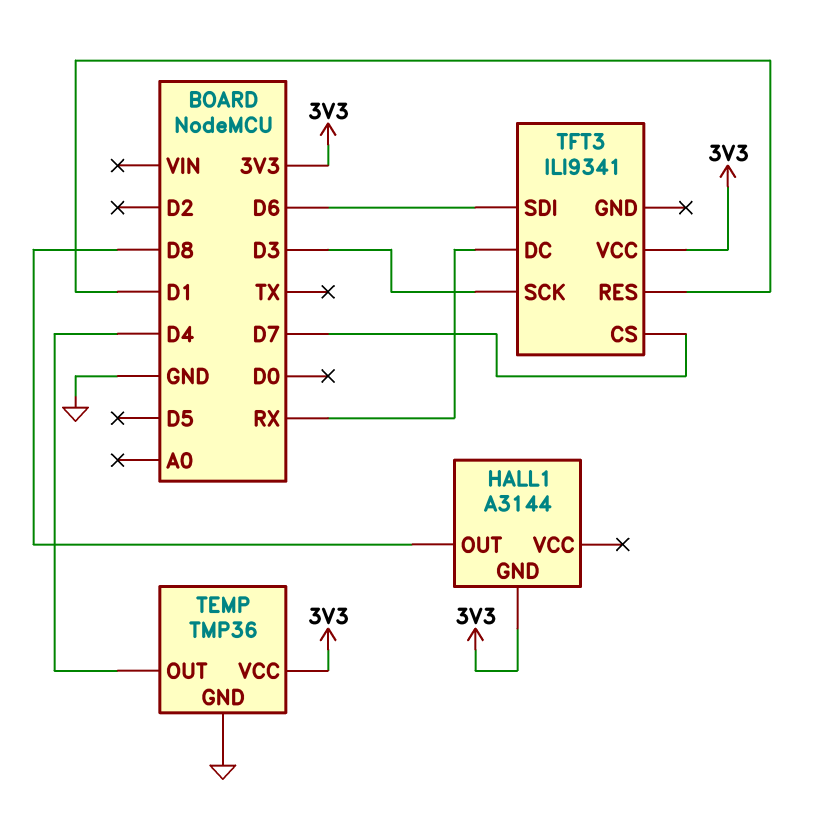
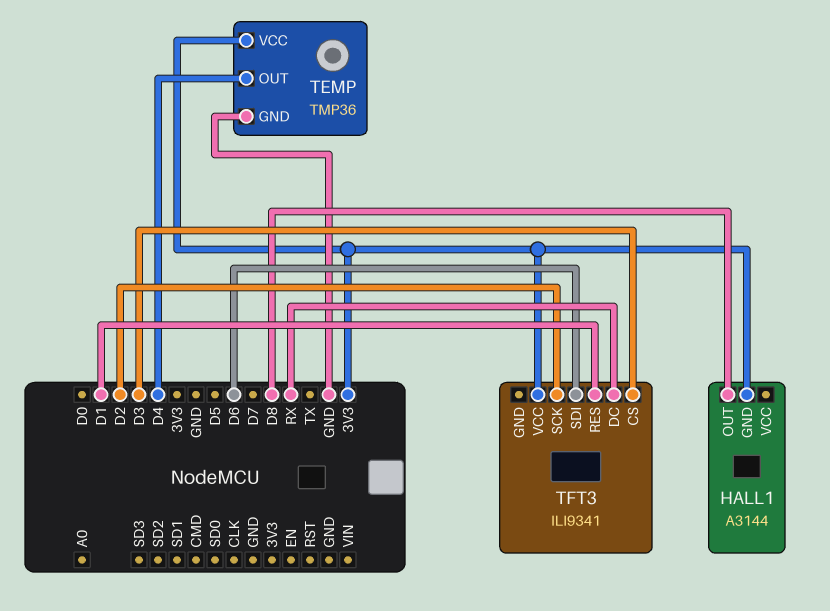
TFT3 pin CS: D7 -> D3
TFT3 pin SCK: D3 -> D2

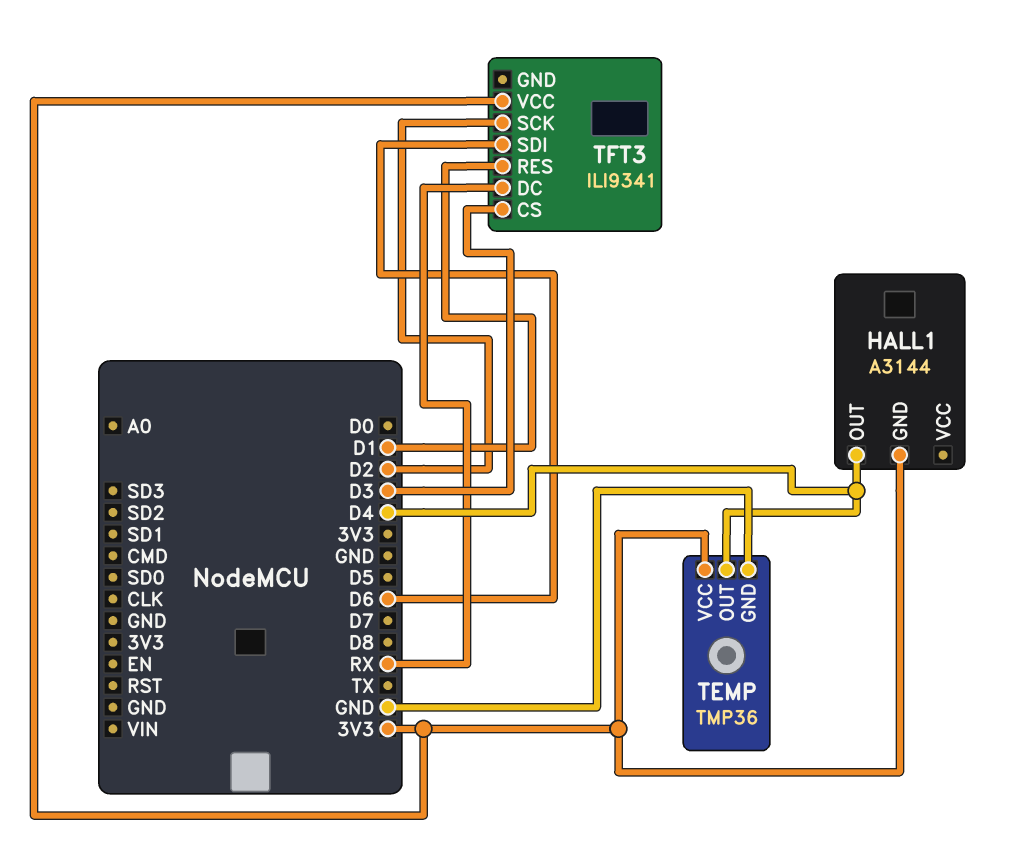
HALL1 pin OUT: D8 -> D4

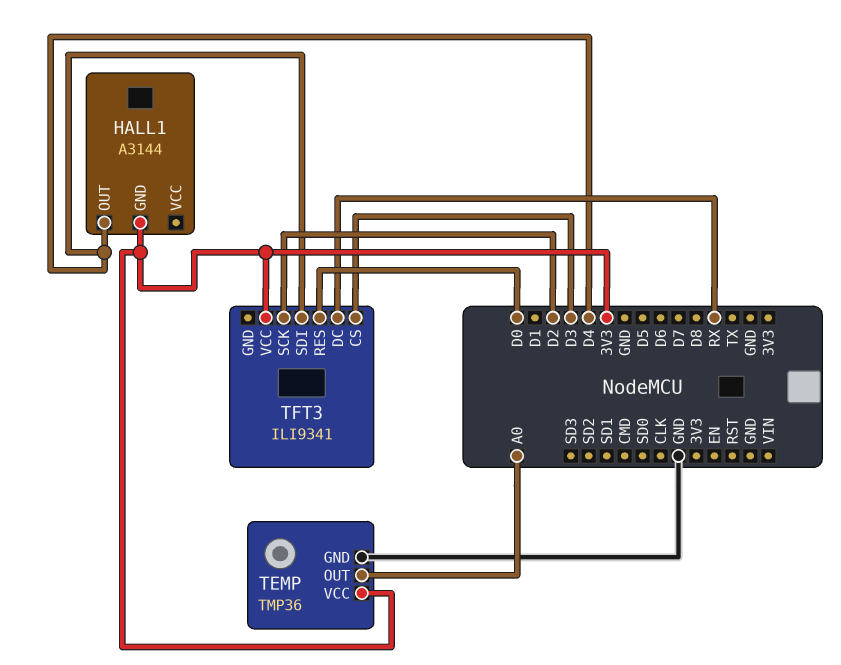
TEMP pin OUT: D4 -> A0
TFT3 pin RES: D1 -> D0
TFT3 pin SDI: D6 -> D4

